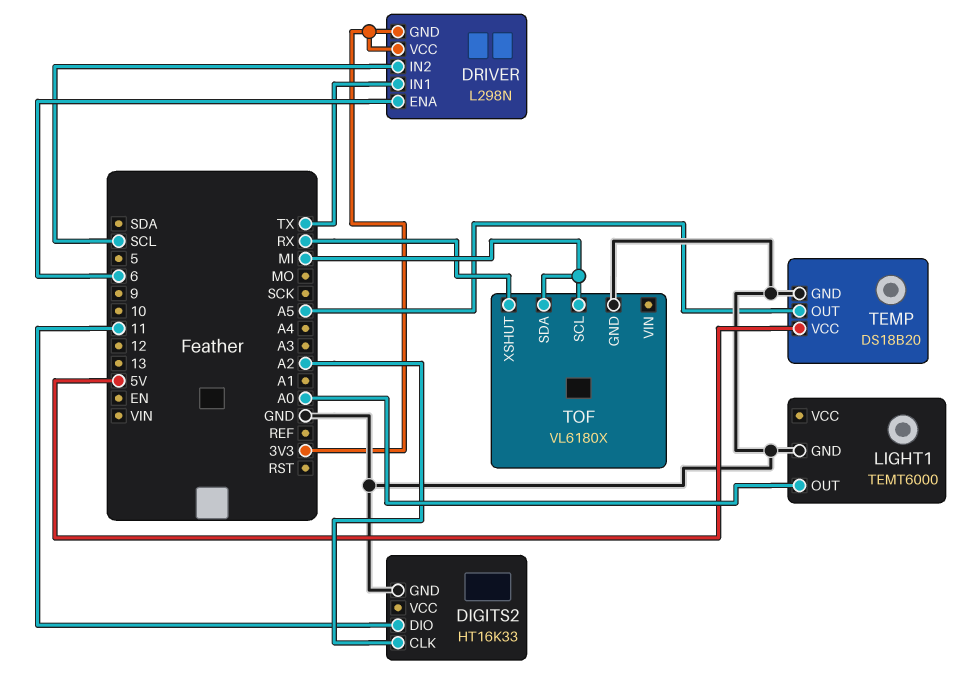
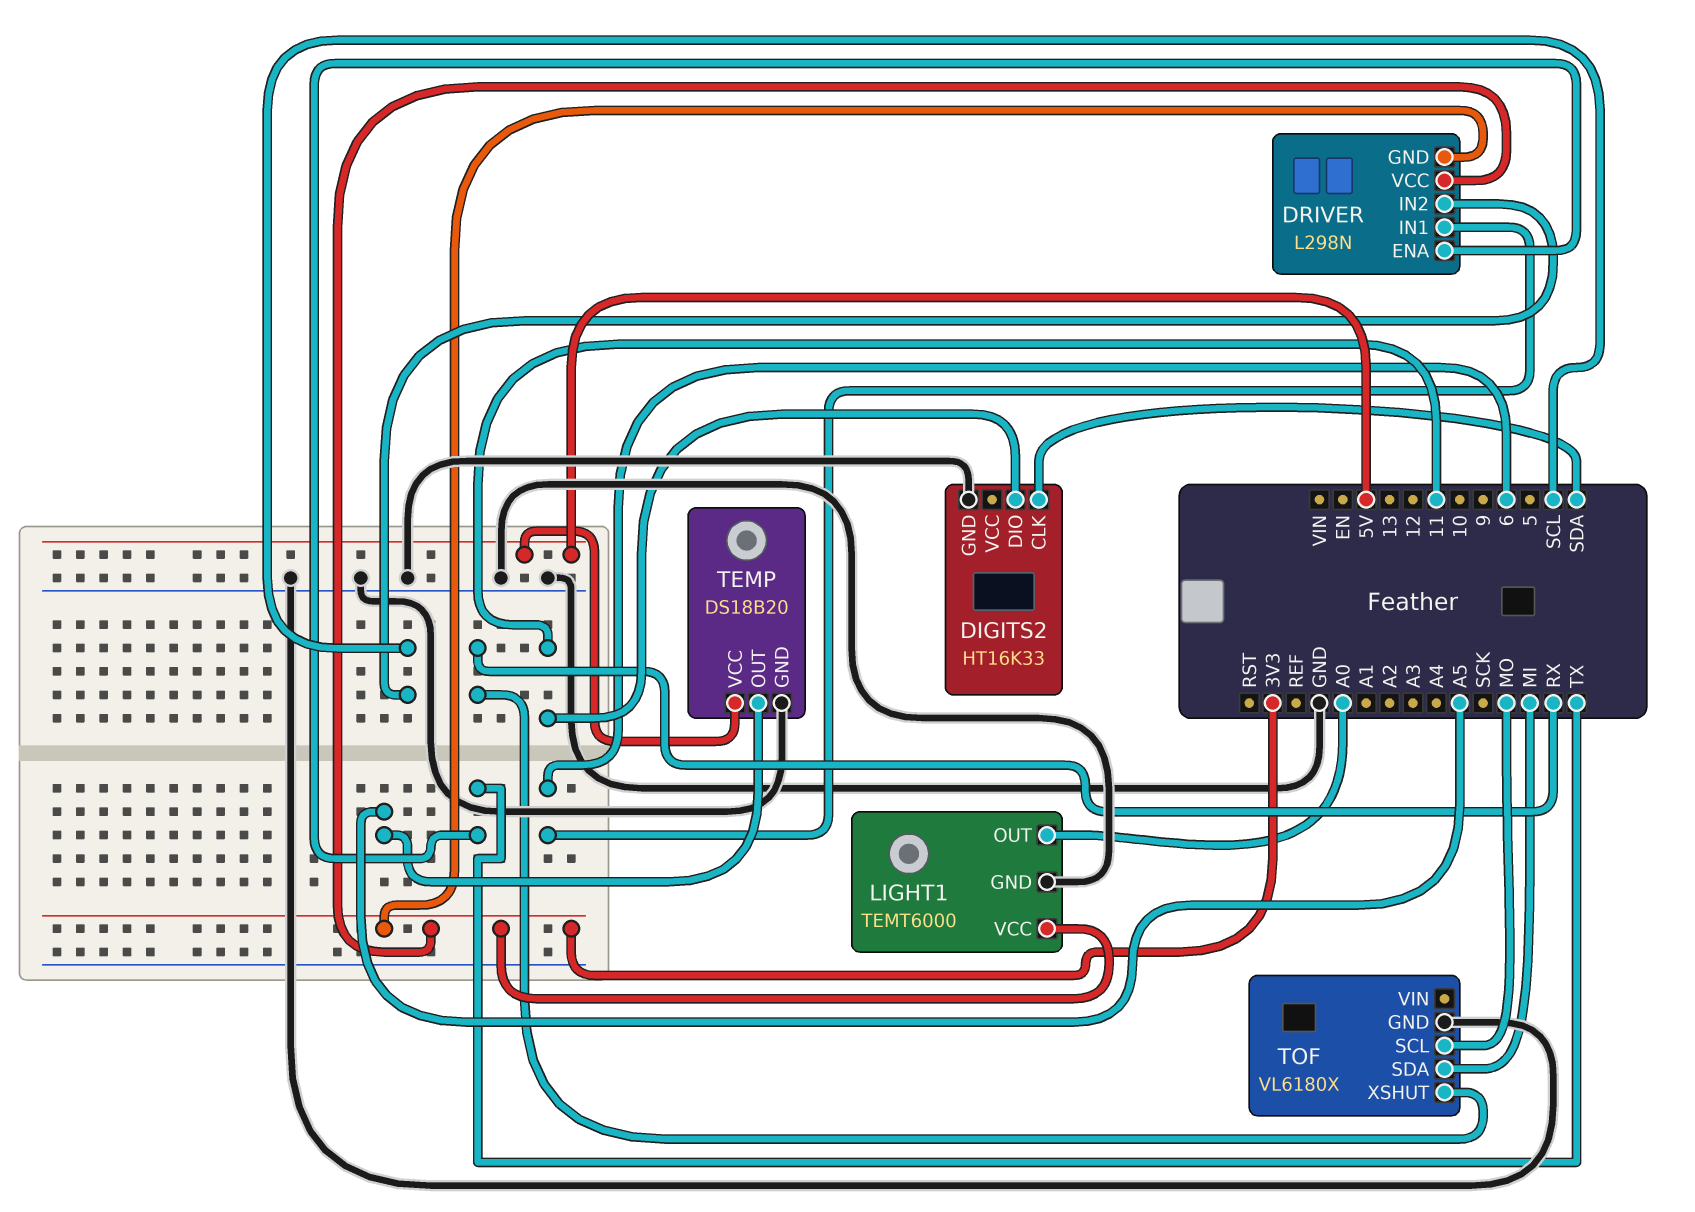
DIGITS2 pin CLK: A2 -> SDA
DRIVER pin ENA: 6 -> TX
DRIVER pin IN1: TX -> 6
LIGHT1 pin VCC: none -> 3V3
TOF pin SCL: MI -> MO

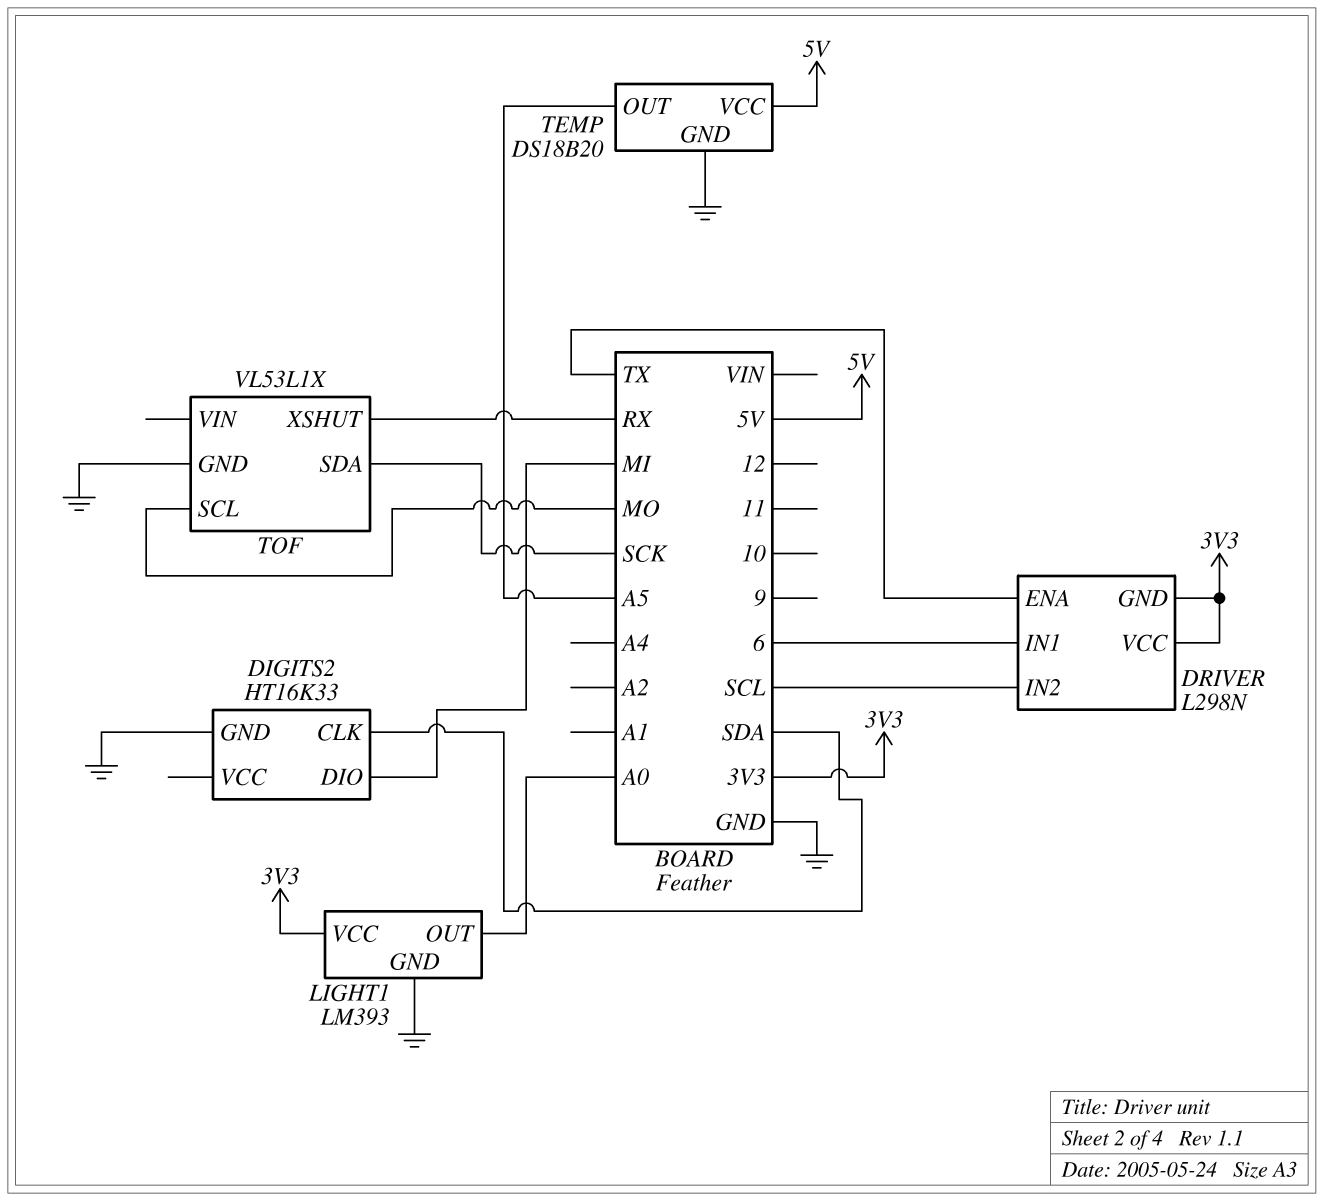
DIGITS2 pin DIO: 11 -> MI
LIGHT1: TEMT6000 -> LM393
TOF: VL6180X -> VL53L1X
TOF pin SDA: MI -> SCK

